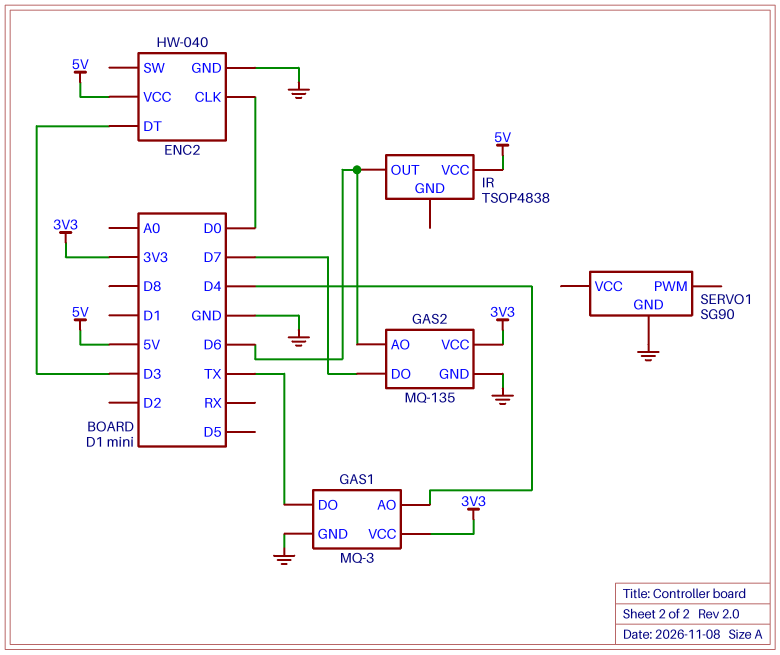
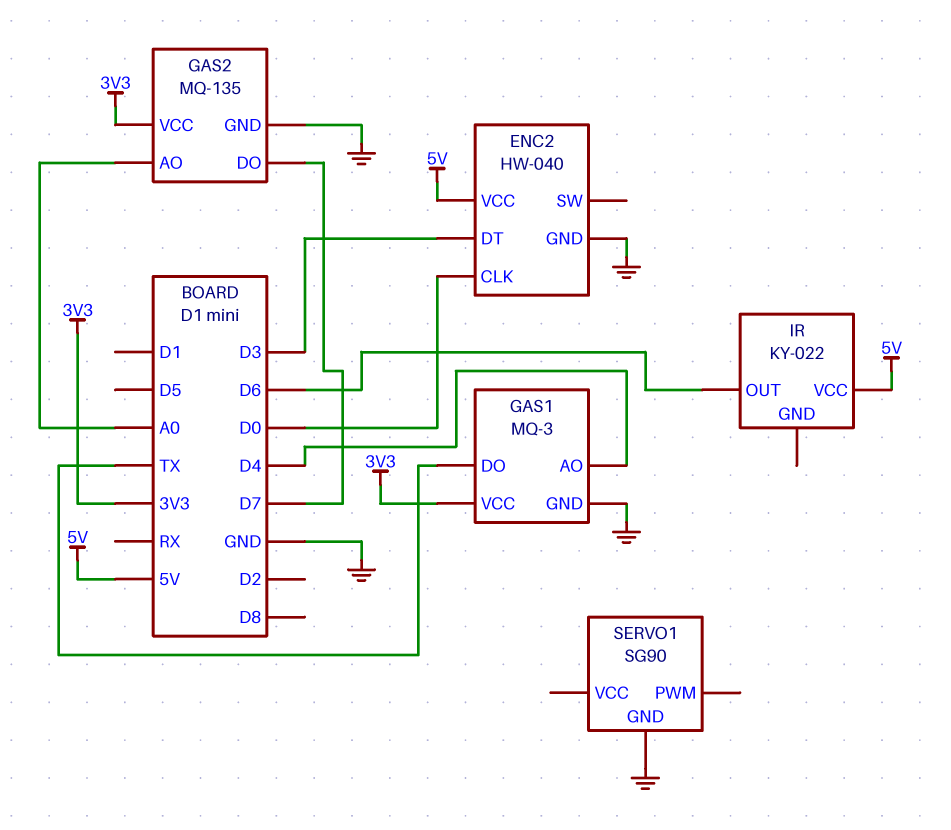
GAS2 pin AO: D6 -> A0
IR: TSOP4838 -> KY-022

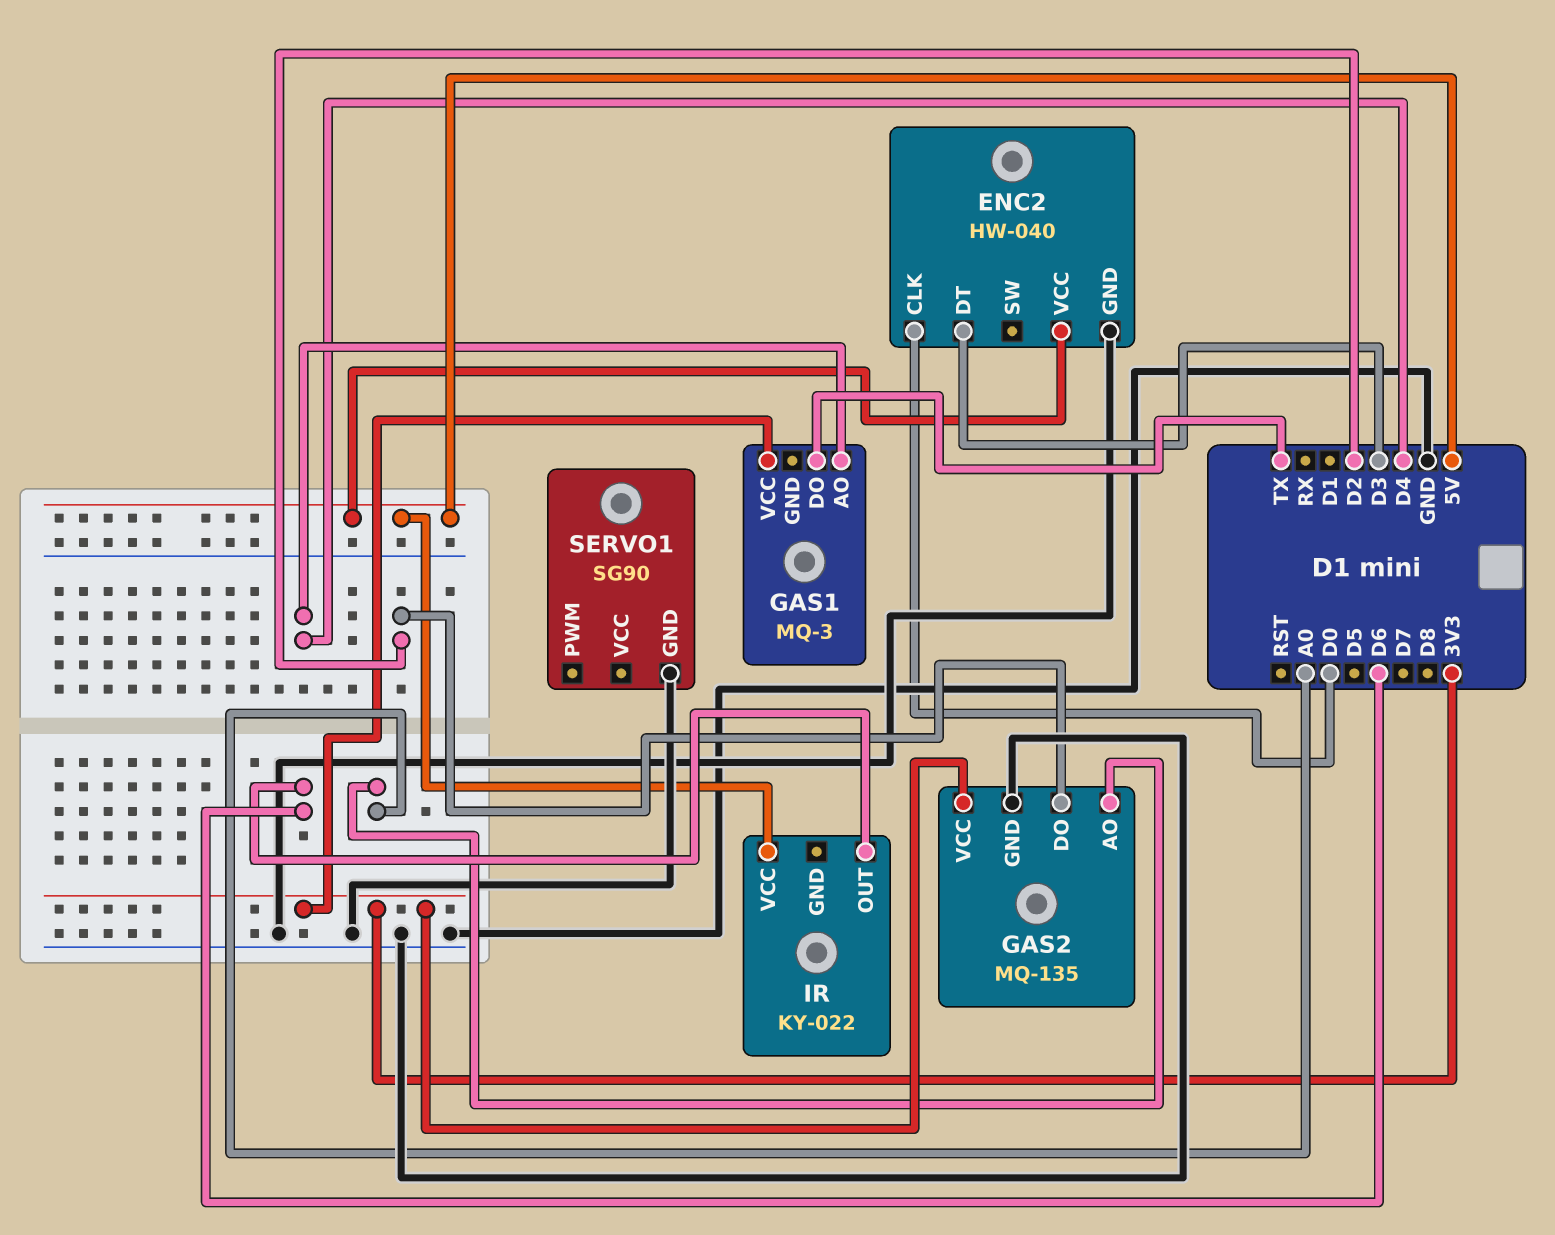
GAS1 pin GND: GND -> none
GAS2 pin DO: D7 -> D2

